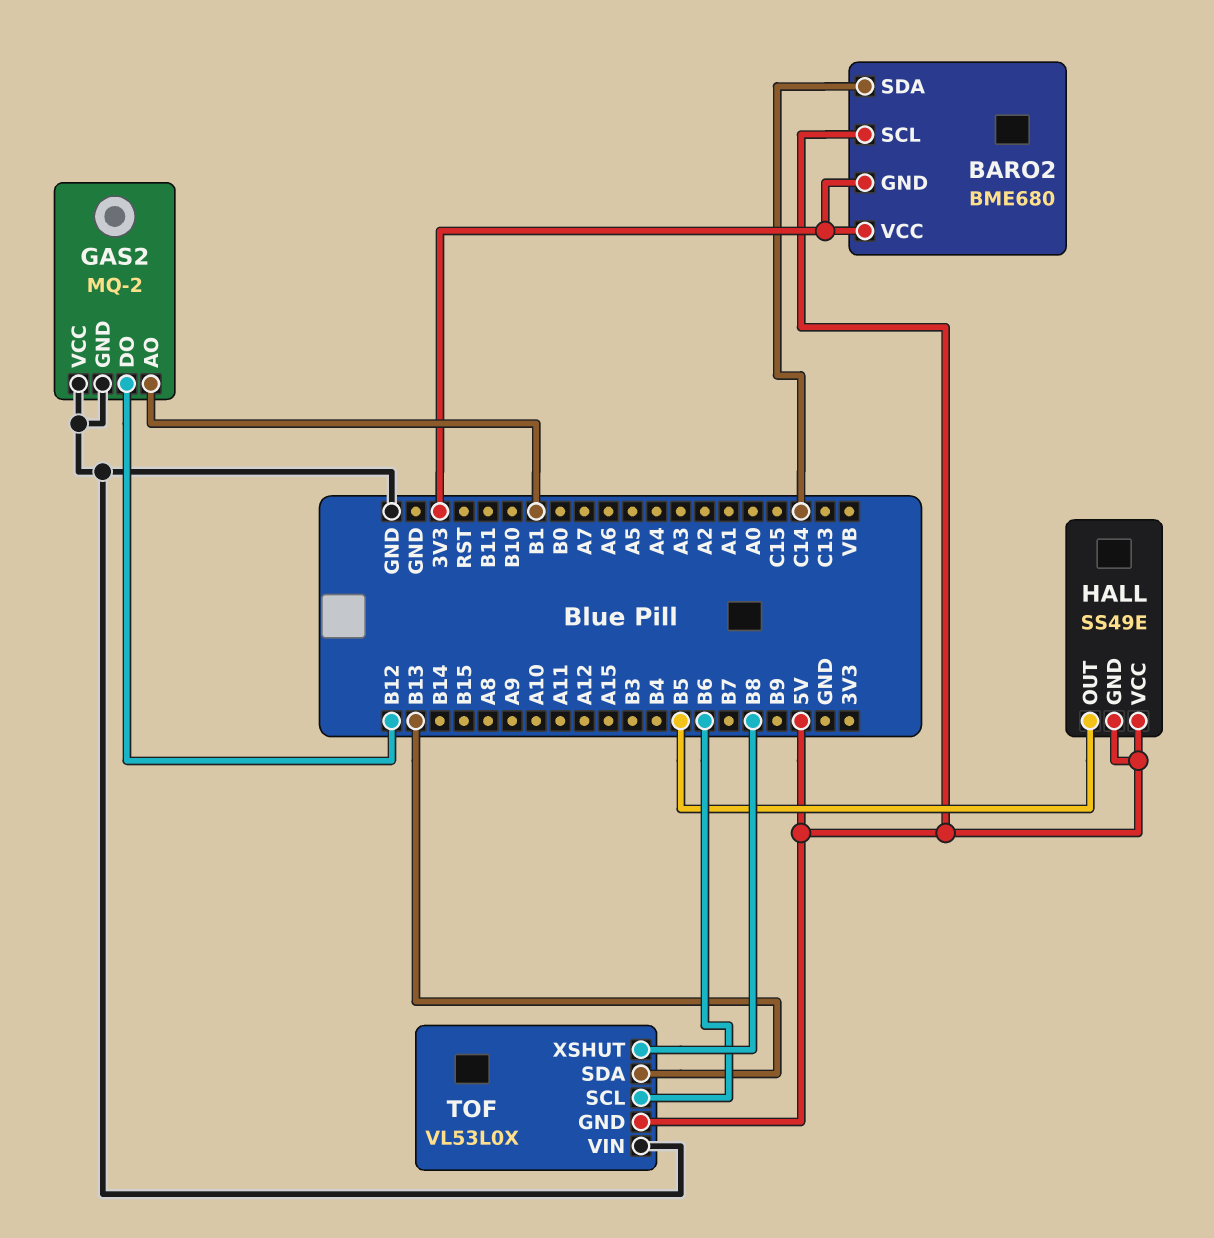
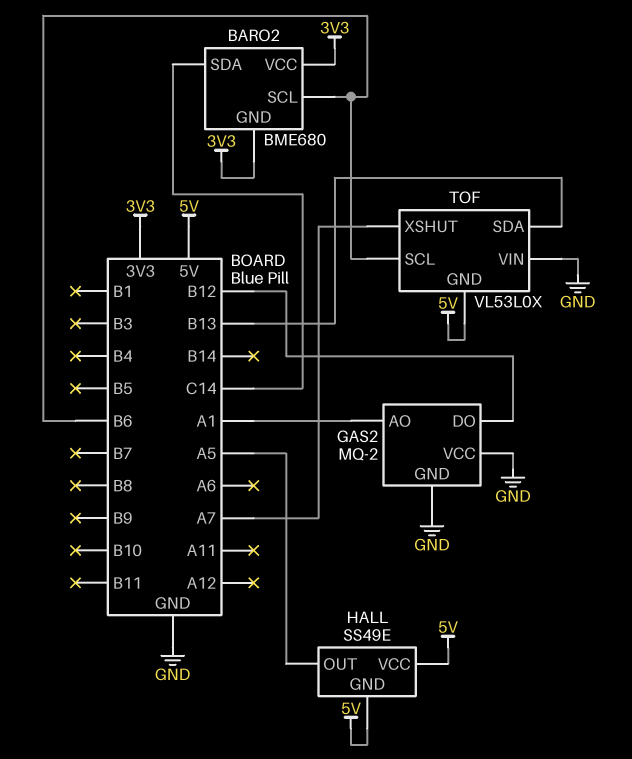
BARO2 pin SCL: 5V -> B6
GAS2 pin AO: B1 -> A1
HALL pin OUT: B5 -> A5
TOF pin XSHUT: B8 -> A7

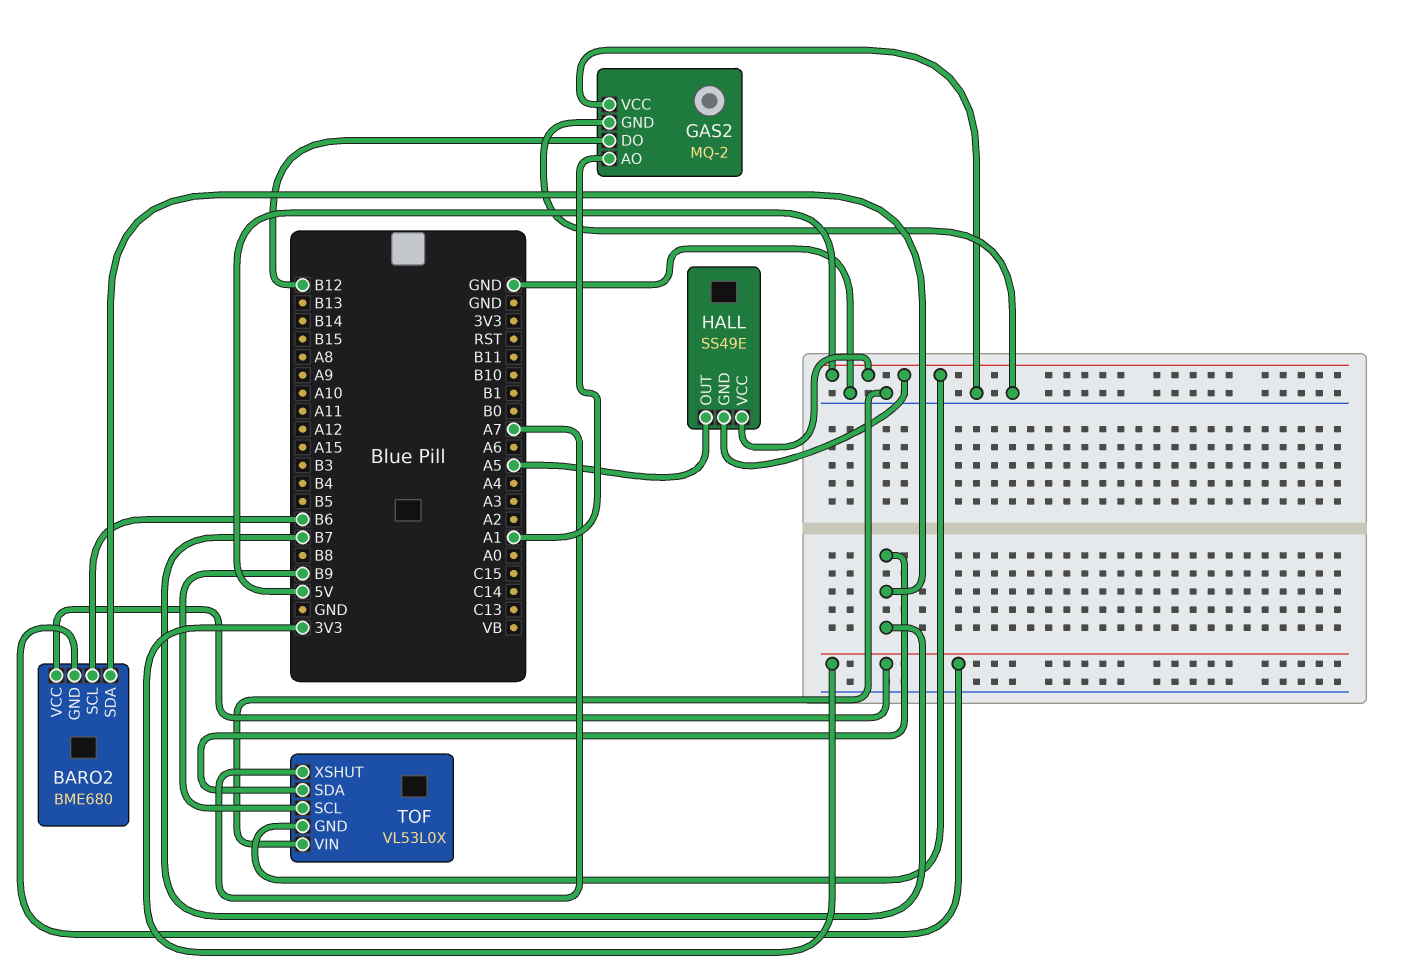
BARO2 pin SDA: C14 -> B7
TOF pin SCL: B6 -> B9
TOF pin SDA: B13 -> B7

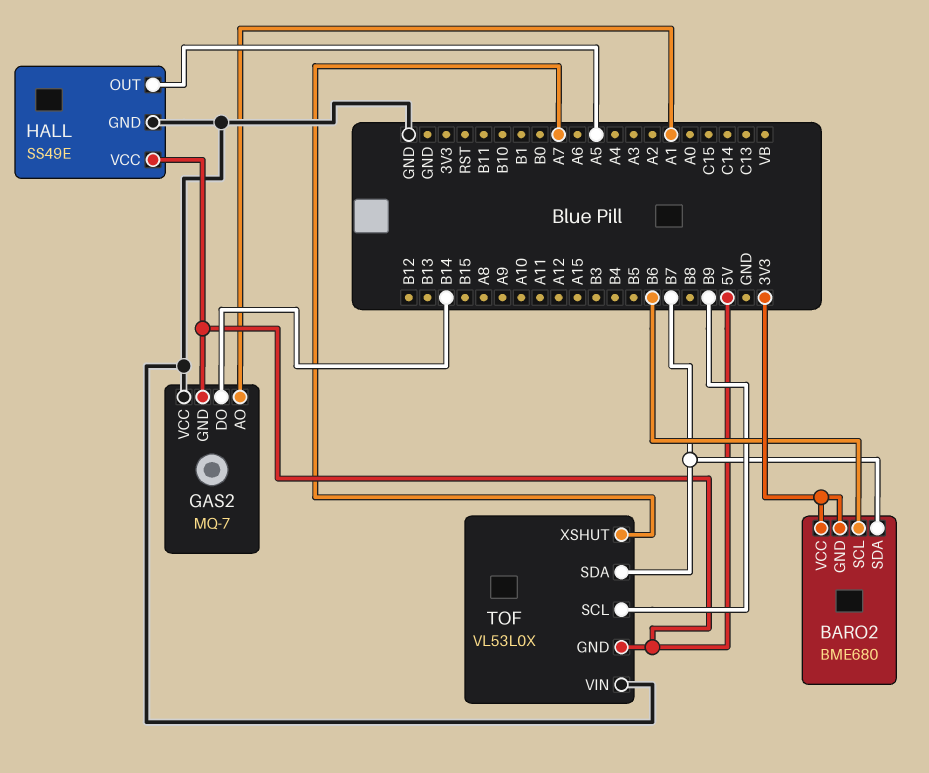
GAS2: MQ-2 -> MQ-7
GAS2 pin DO: B12 -> B14
GAS2 pin GND: GND -> 5V
HALL pin GND: 5V -> GND

